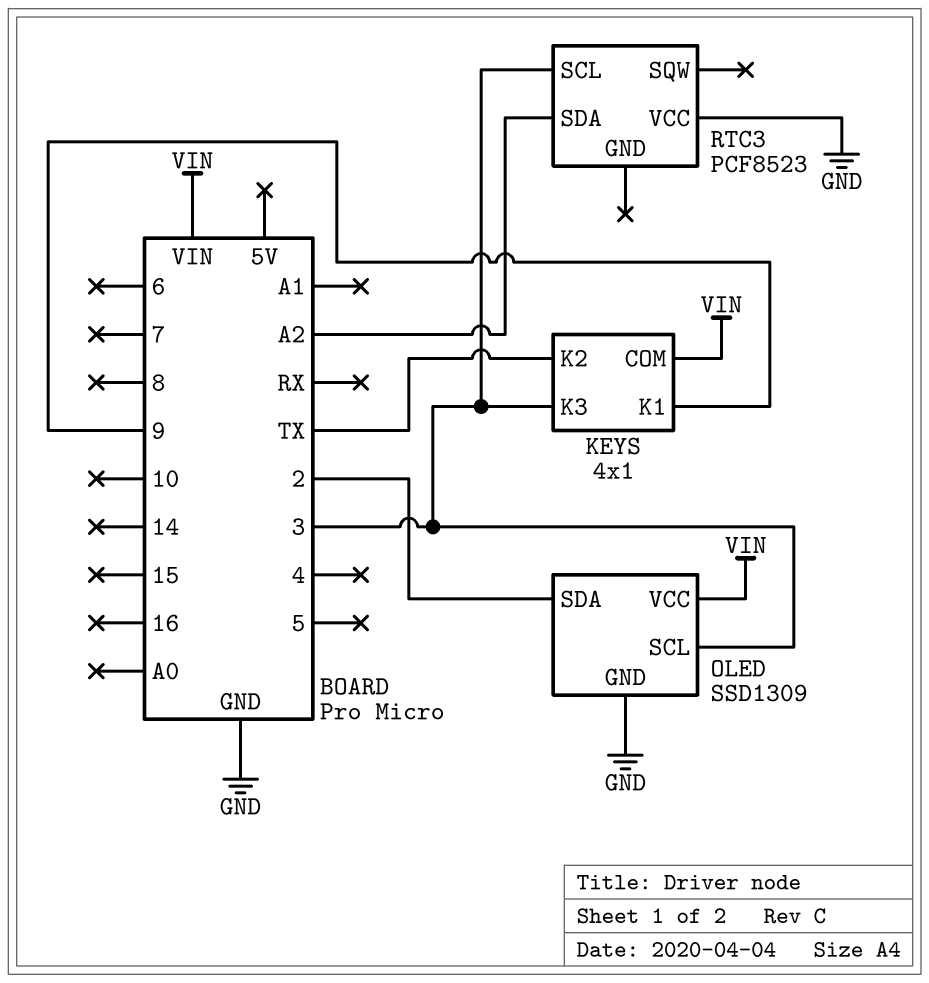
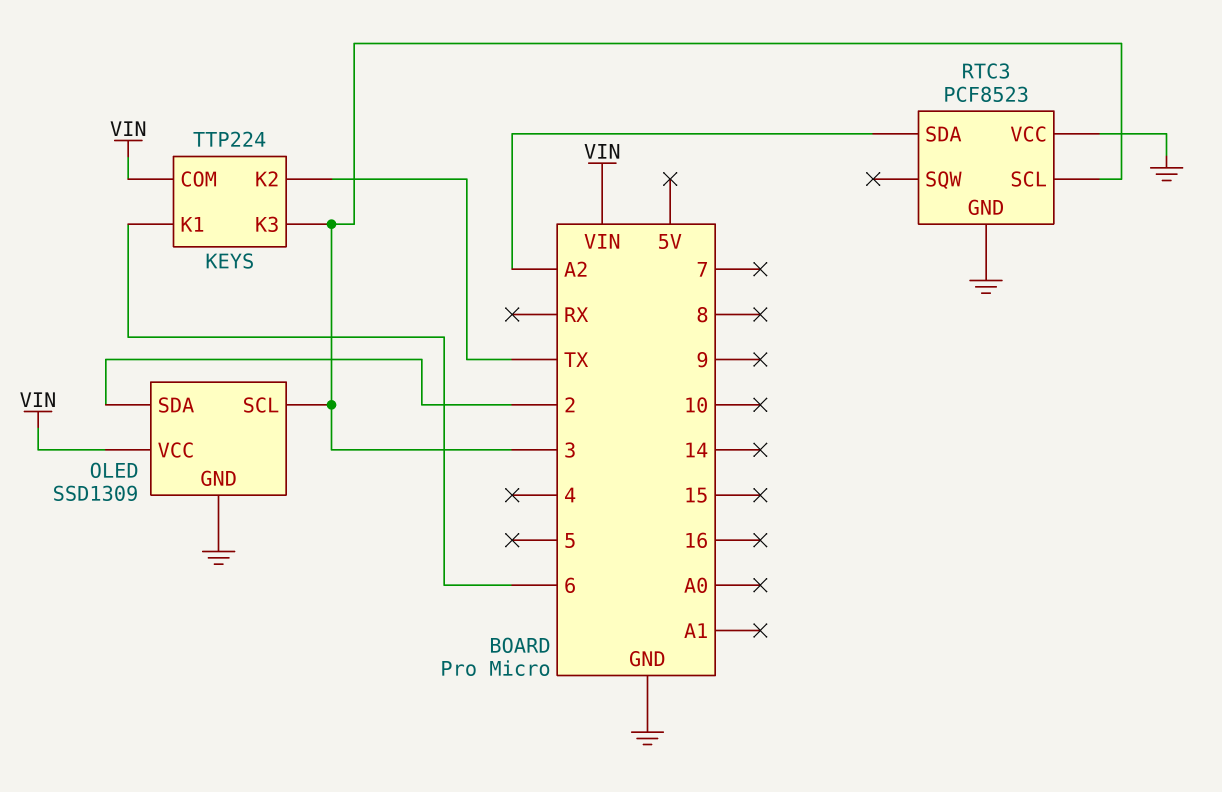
KEYS: 4x1 -> TTP224
KEYS pin K1: 9 -> 6
RTC3 pin GND: none -> GND

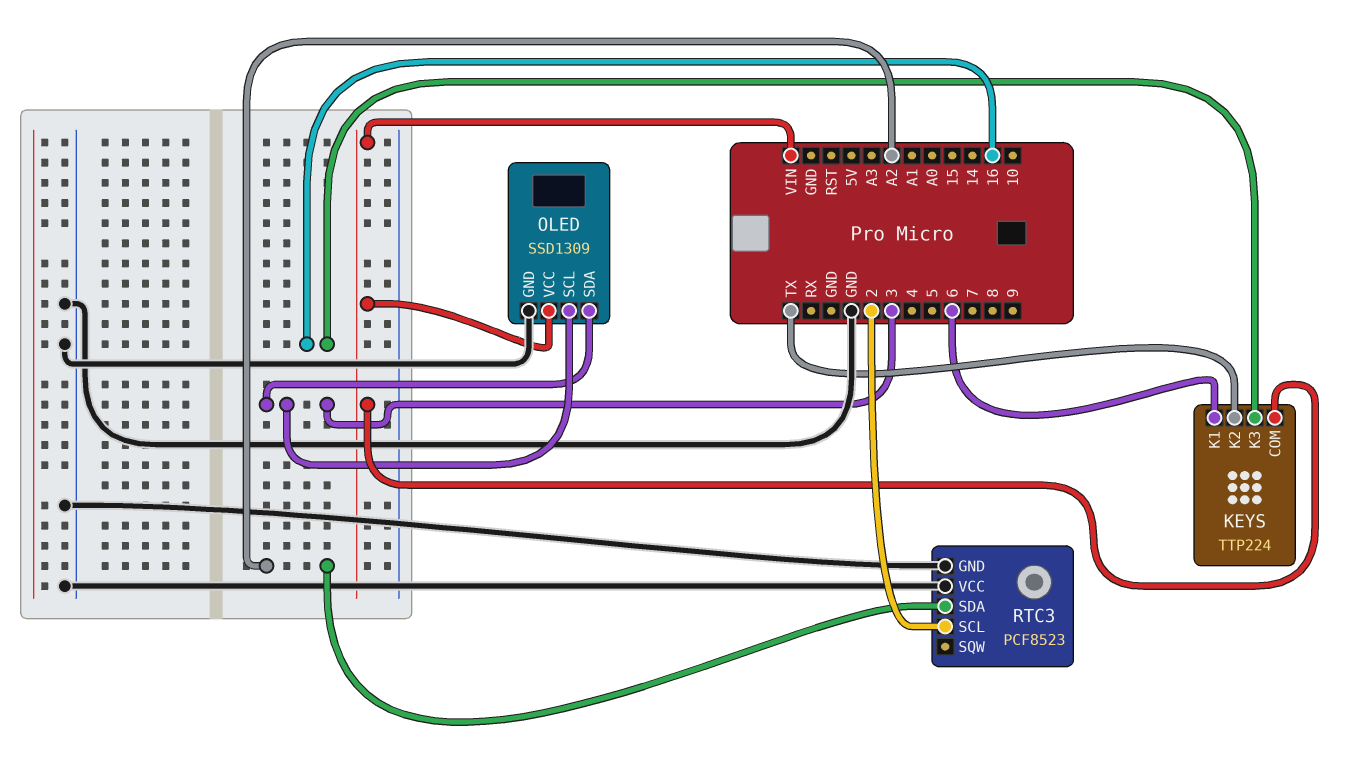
KEYS pin K3: 3 -> 16
OLED pin SDA: 2 -> 3
RTC3 pin SCL: 3 -> 2

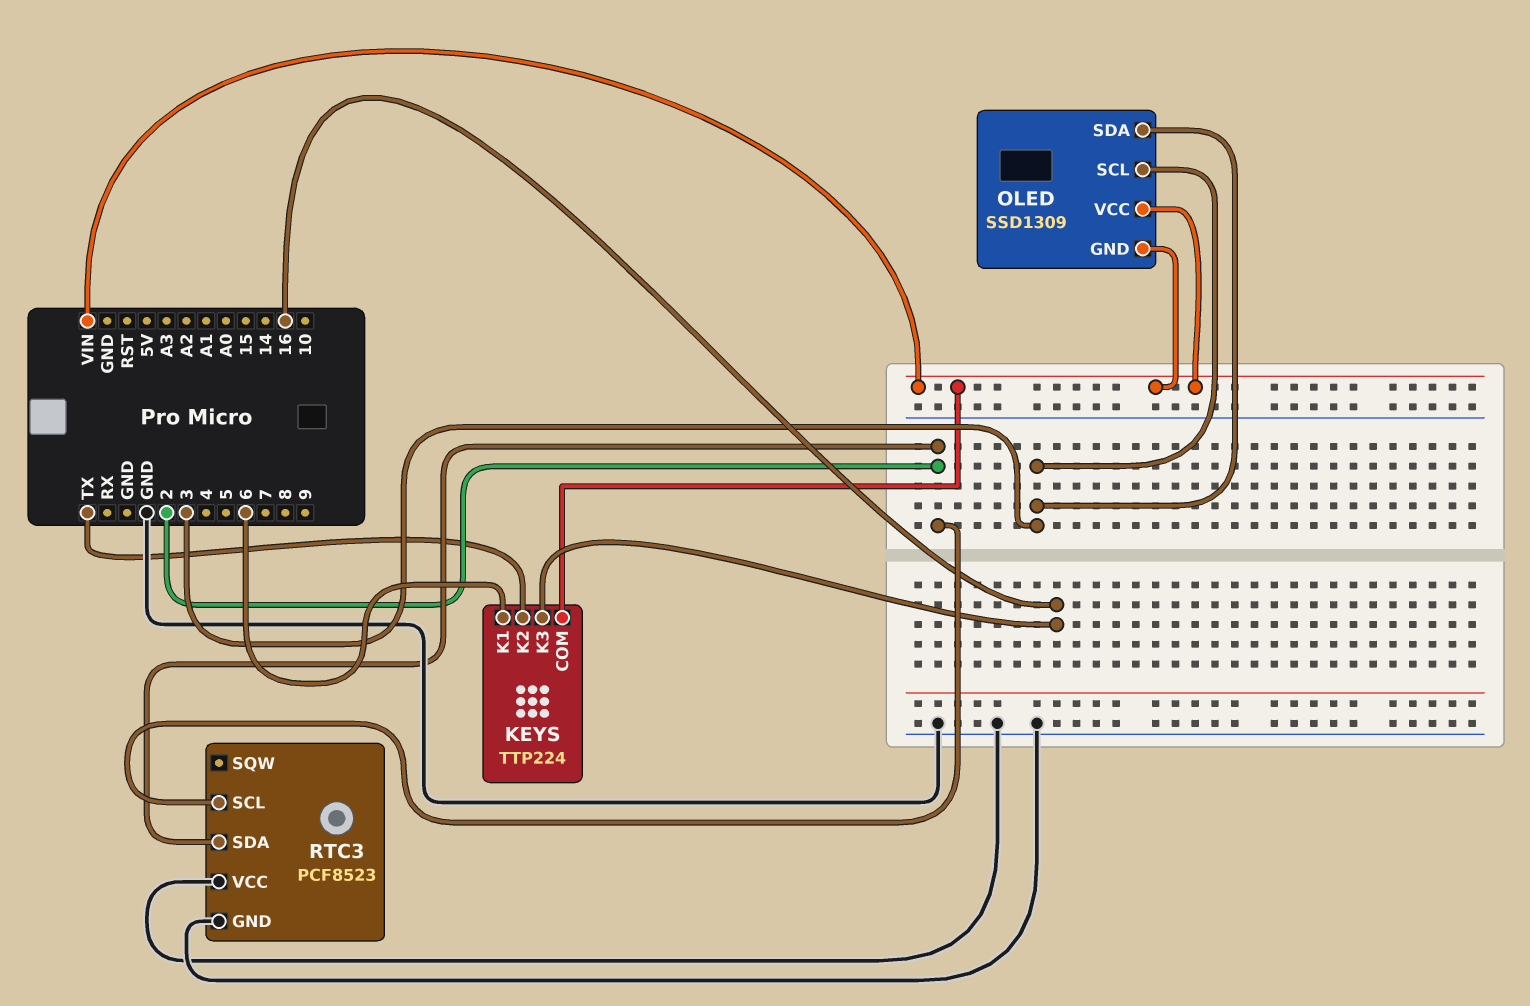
OLED pin GND: GND -> VIN
RTC3 pin SDA: A2 -> 2

